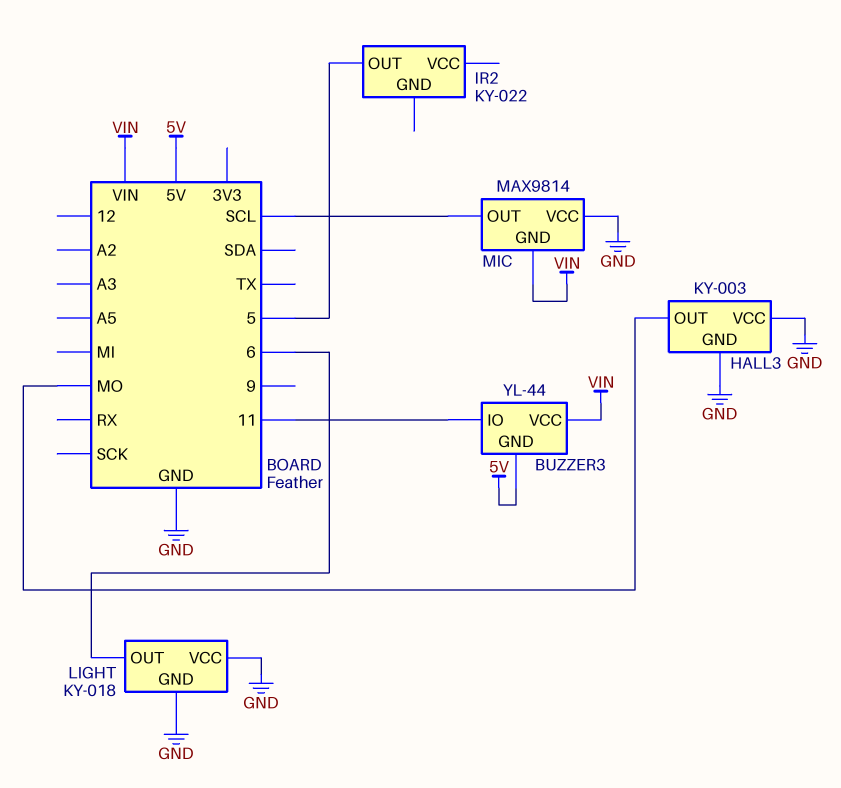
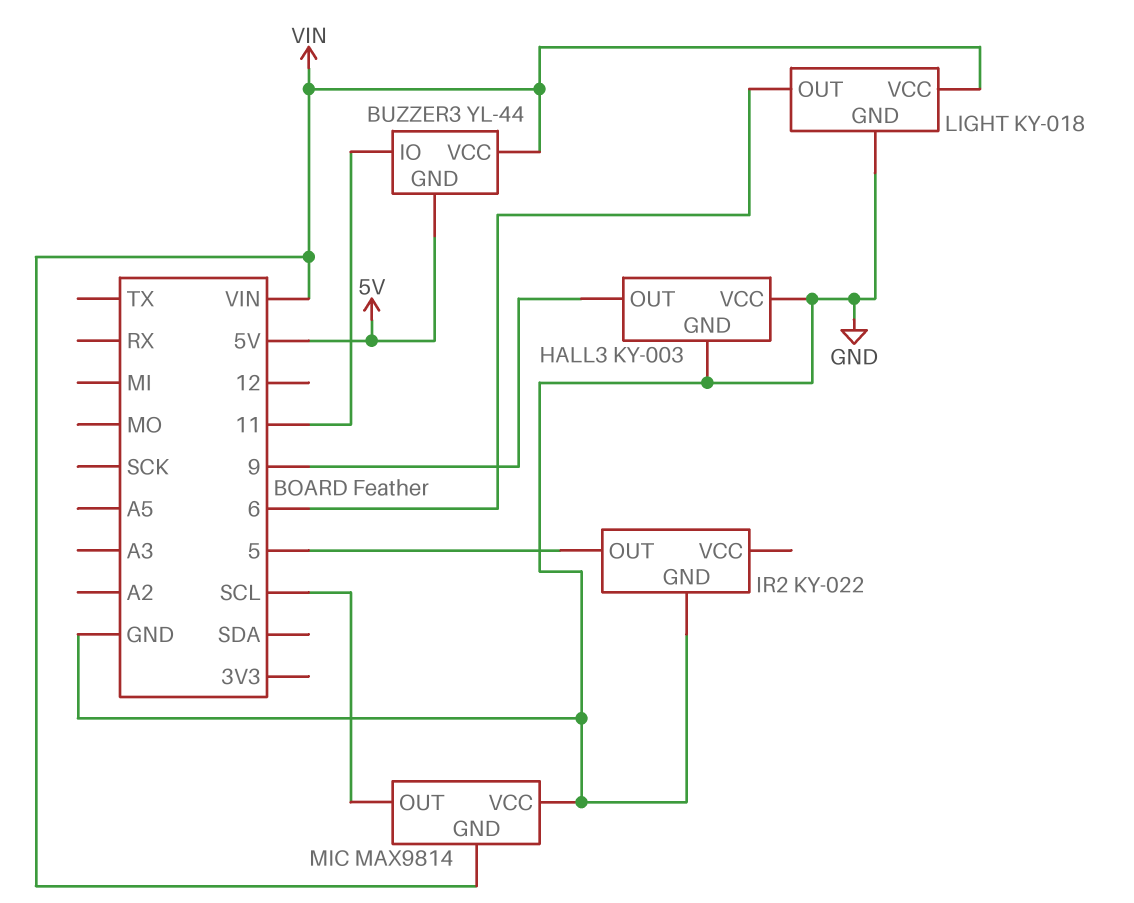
HALL3 pin OUT: MO -> 9
IR2 pin GND: none -> GND
LIGHT pin VCC: GND -> VIN

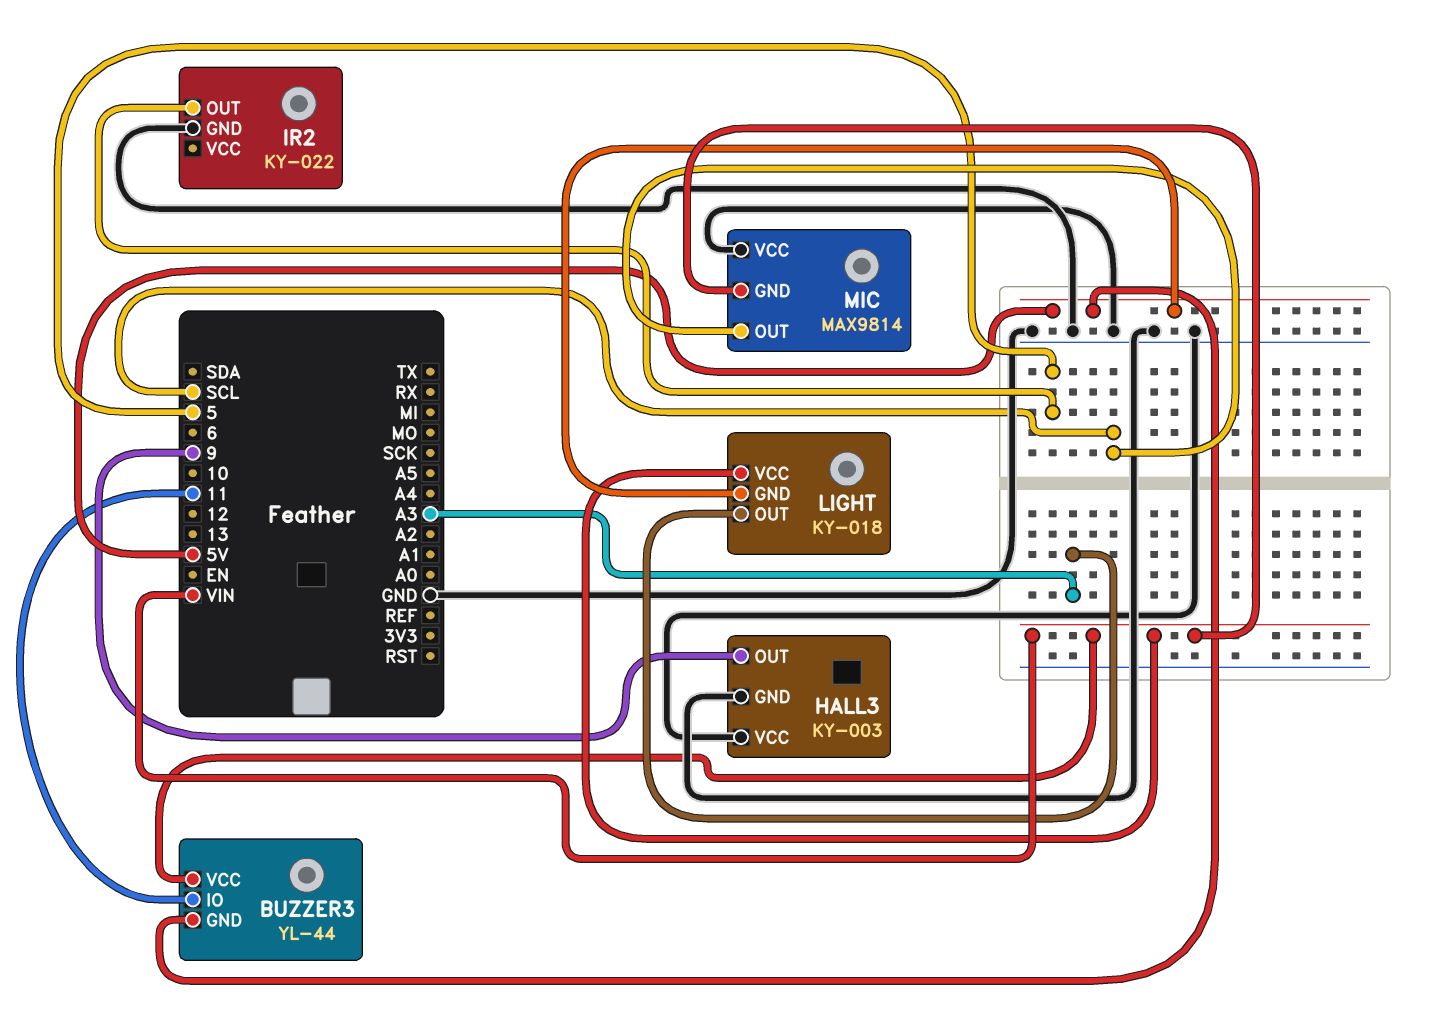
LIGHT pin GND: GND -> 5V
LIGHT pin OUT: 6 -> A3

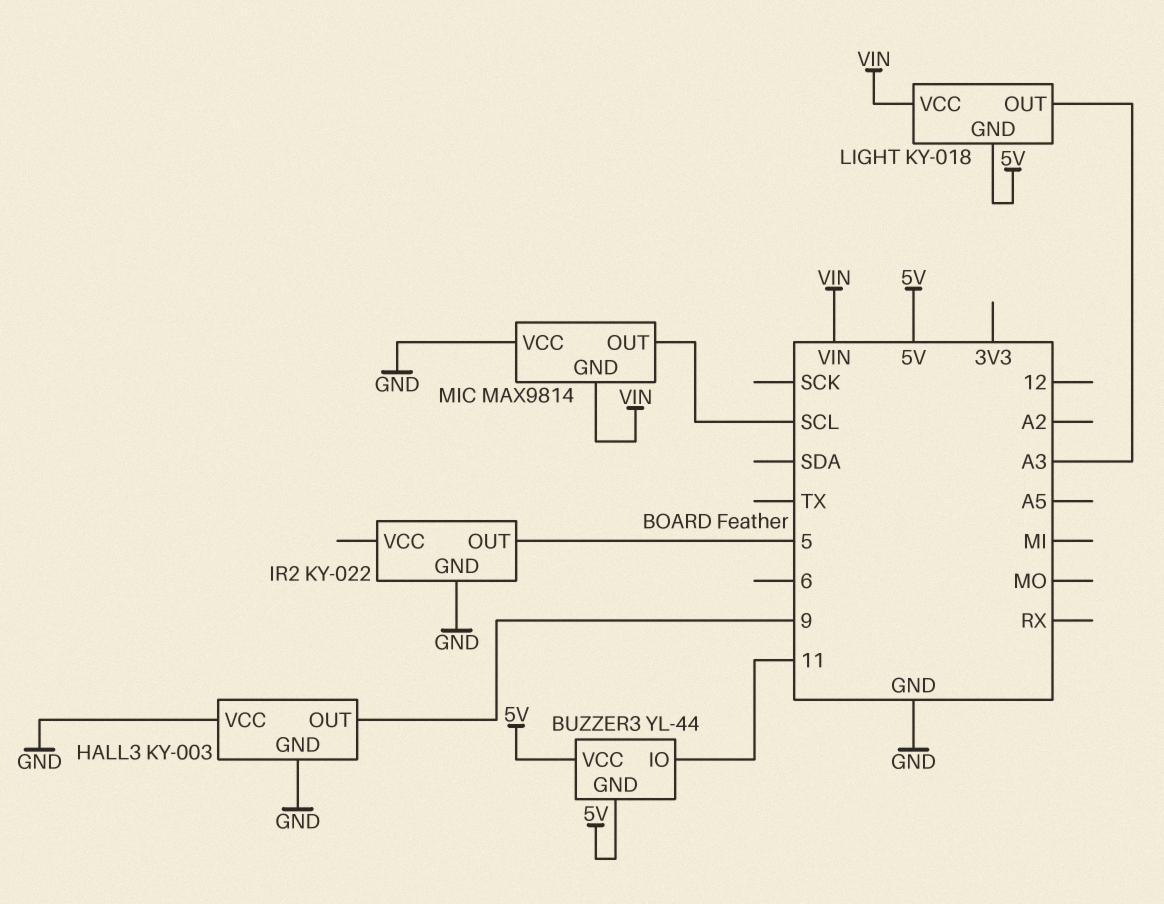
BUZZER3 pin VCC: VIN -> 5V

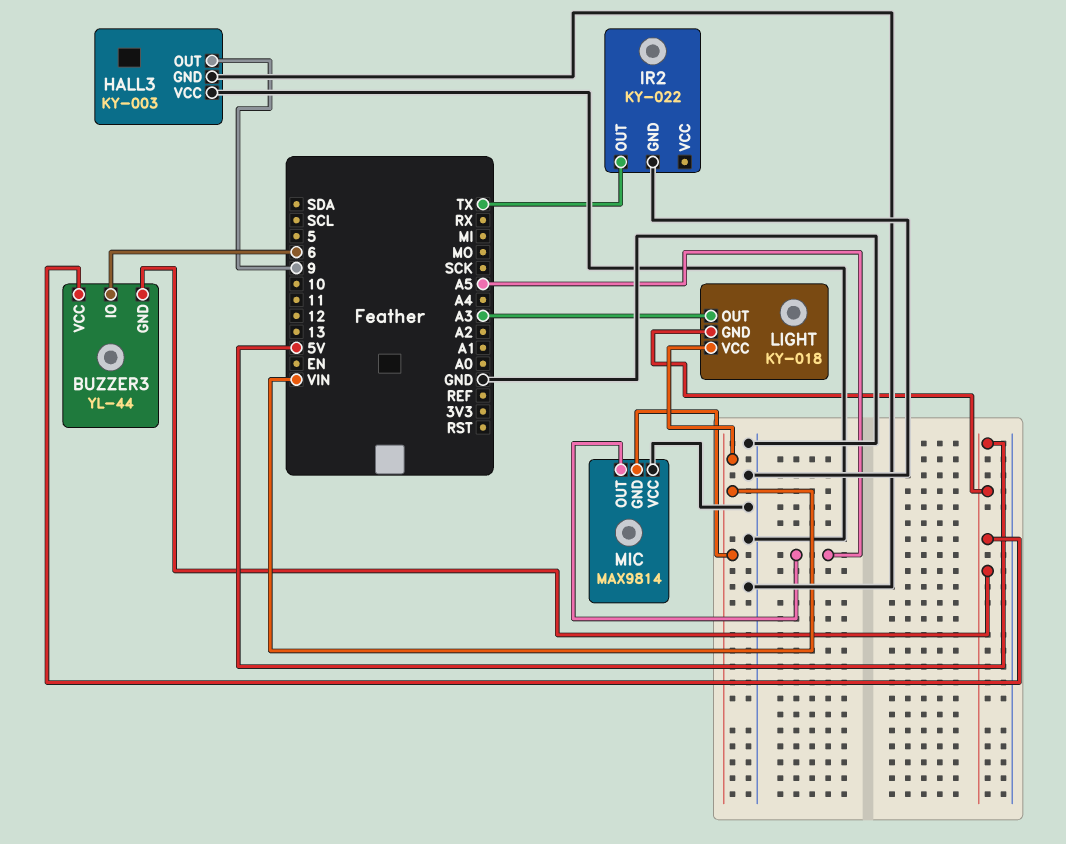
BUZZER3 pin IO: 11 -> 6
IR2 pin OUT: 5 -> TX
MIC pin OUT: SCL -> A5

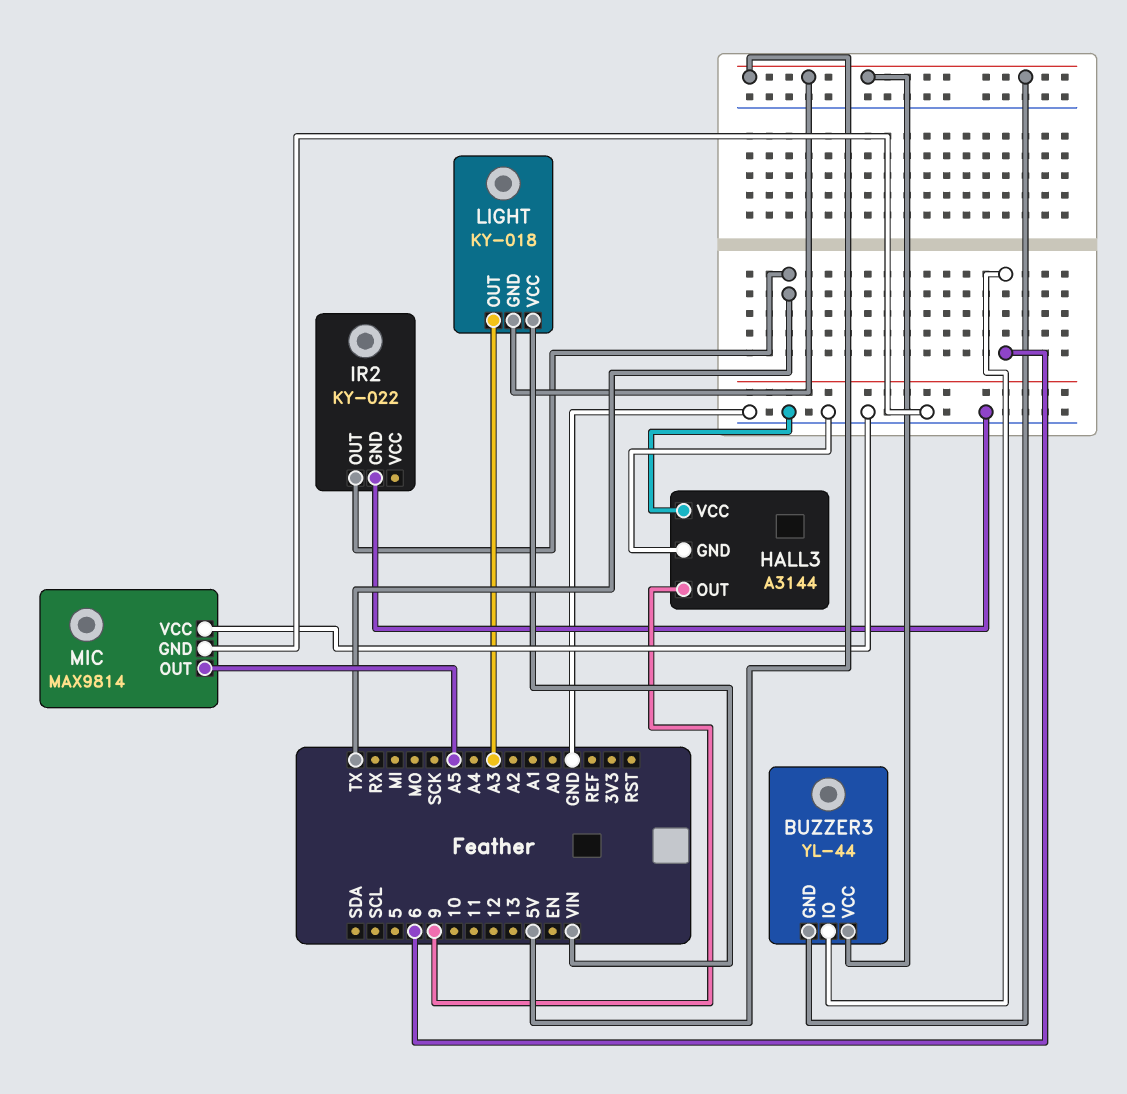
HALL3: KY-003 -> A3144
MIC pin GND: VIN -> GND

